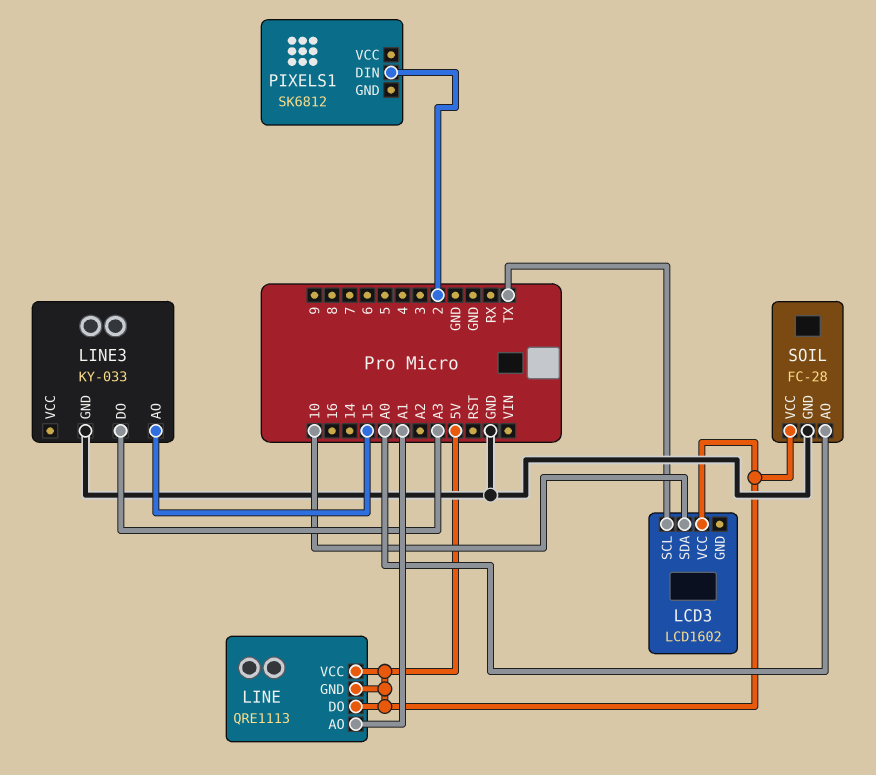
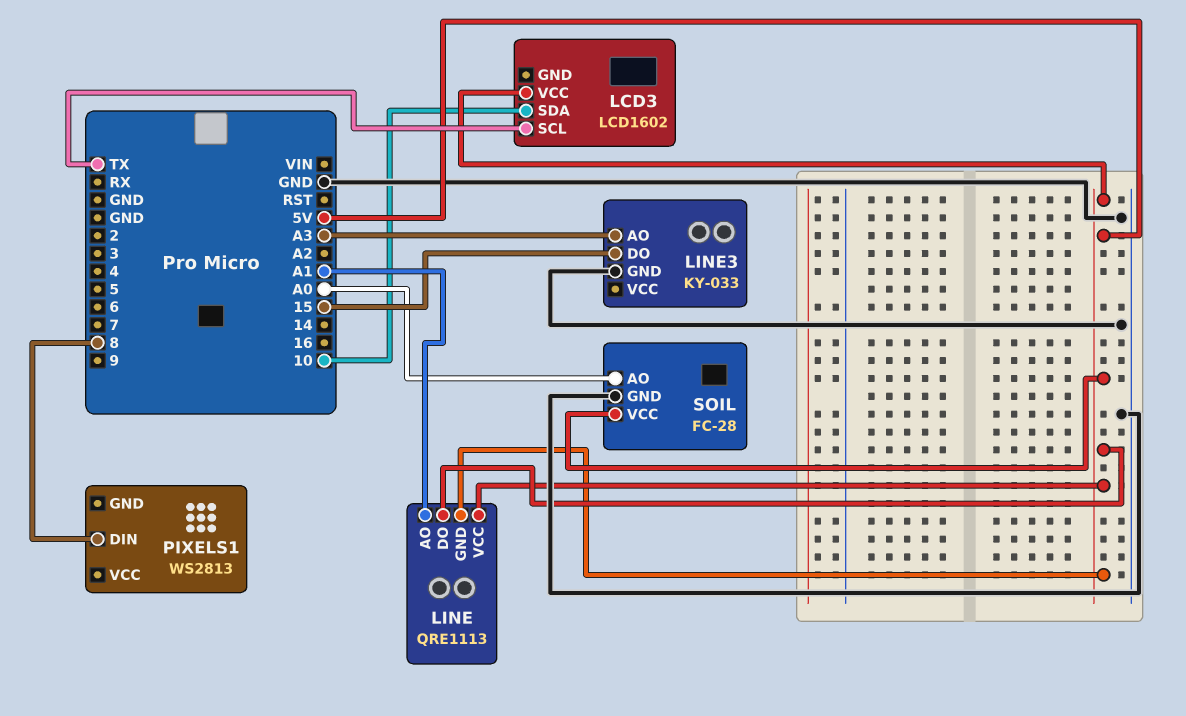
LINE3 pin AO: 15 -> A3
LINE3 pin DO: A3 -> 15
PIXELS1: SK6812 -> WS2813
PIXELS1 pin DIN: 2 -> 8

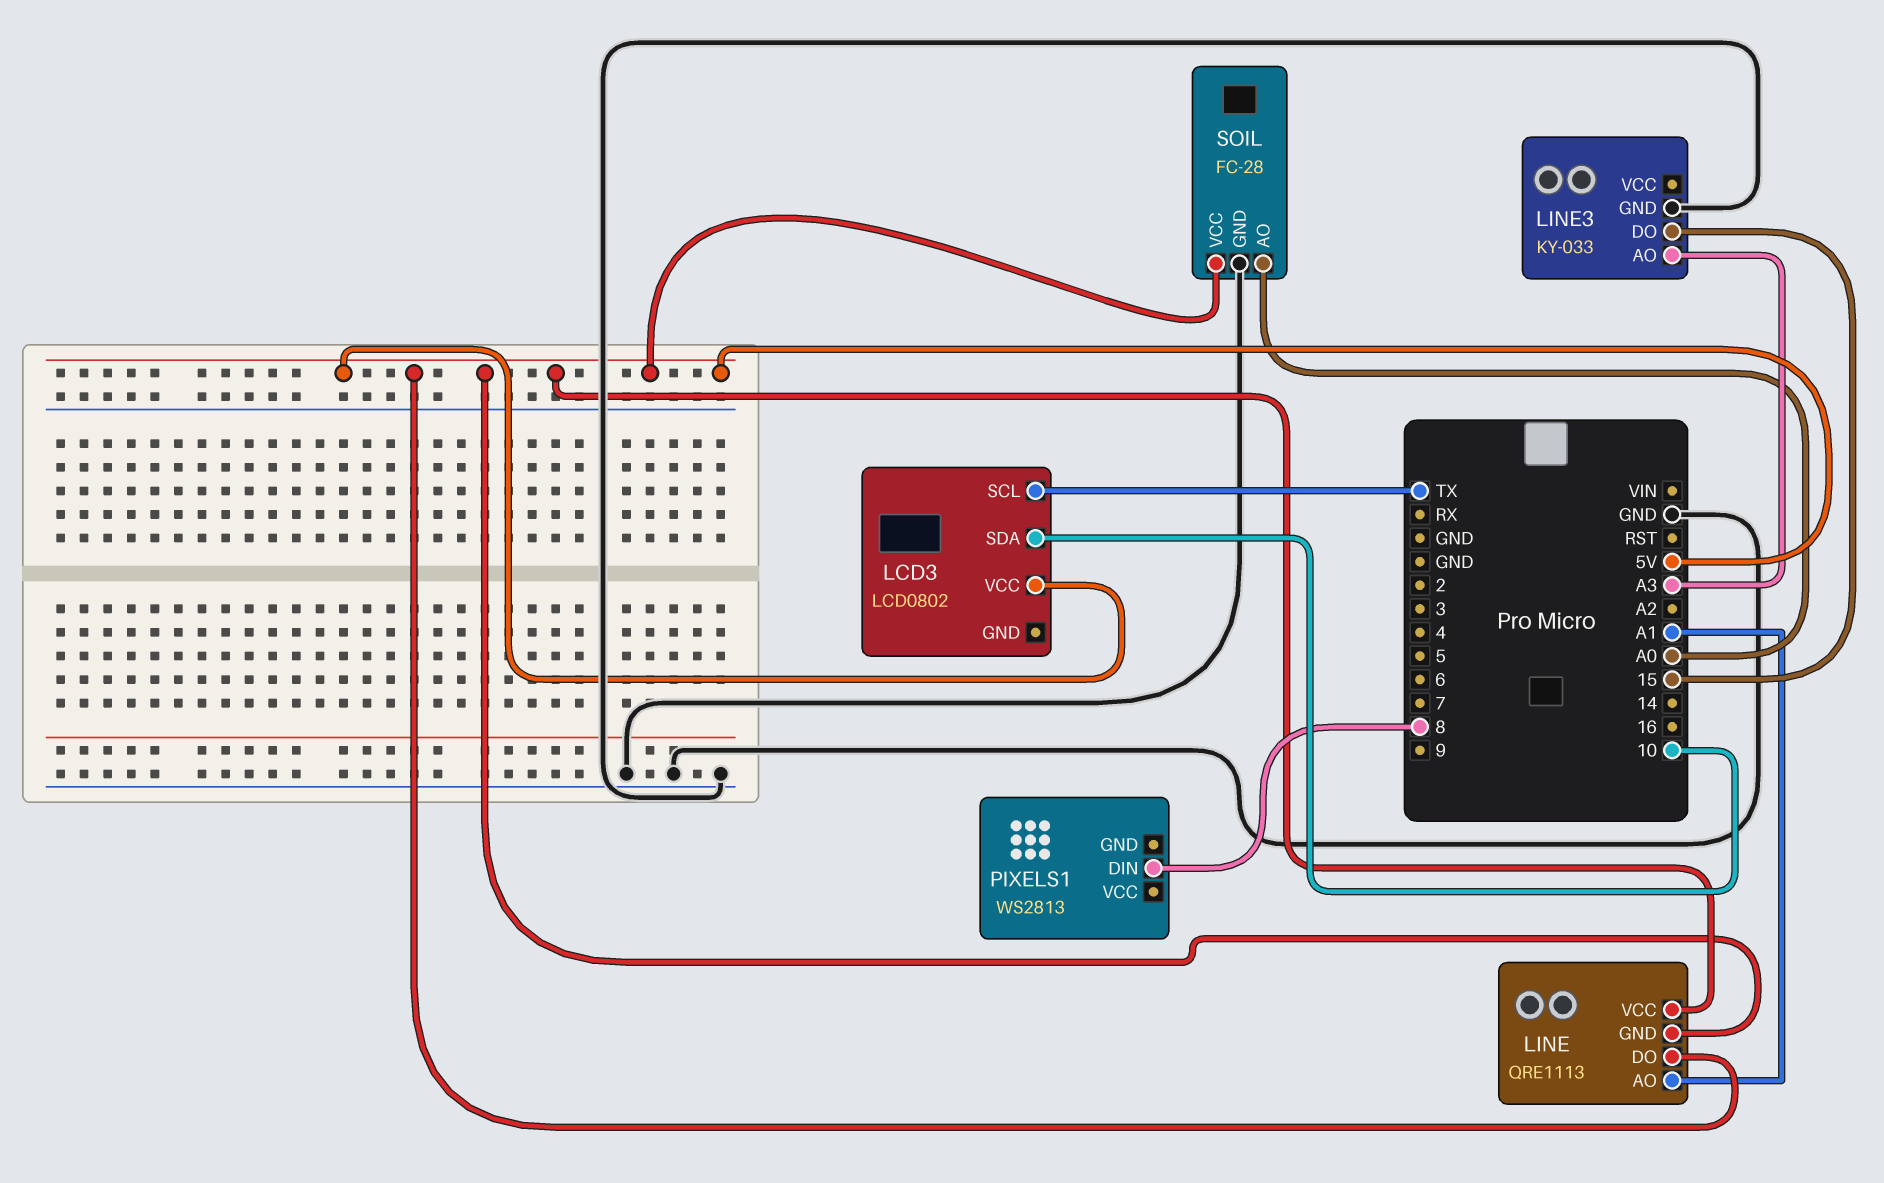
LCD3: LCD1602 -> LCD0802

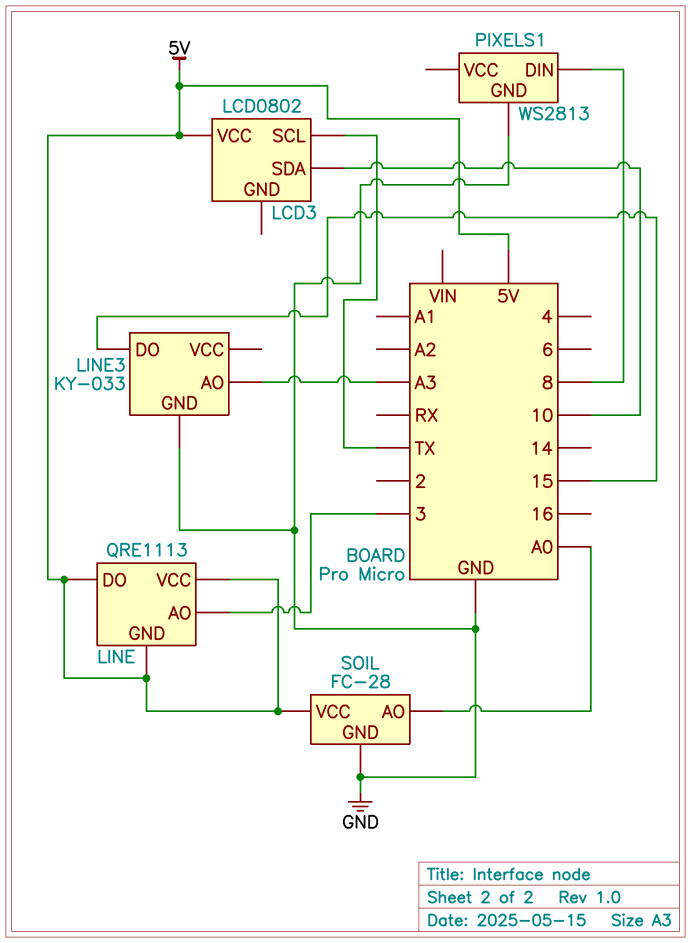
LINE pin AO: A1 -> 3
PIXELS1 pin GND: none -> GND

